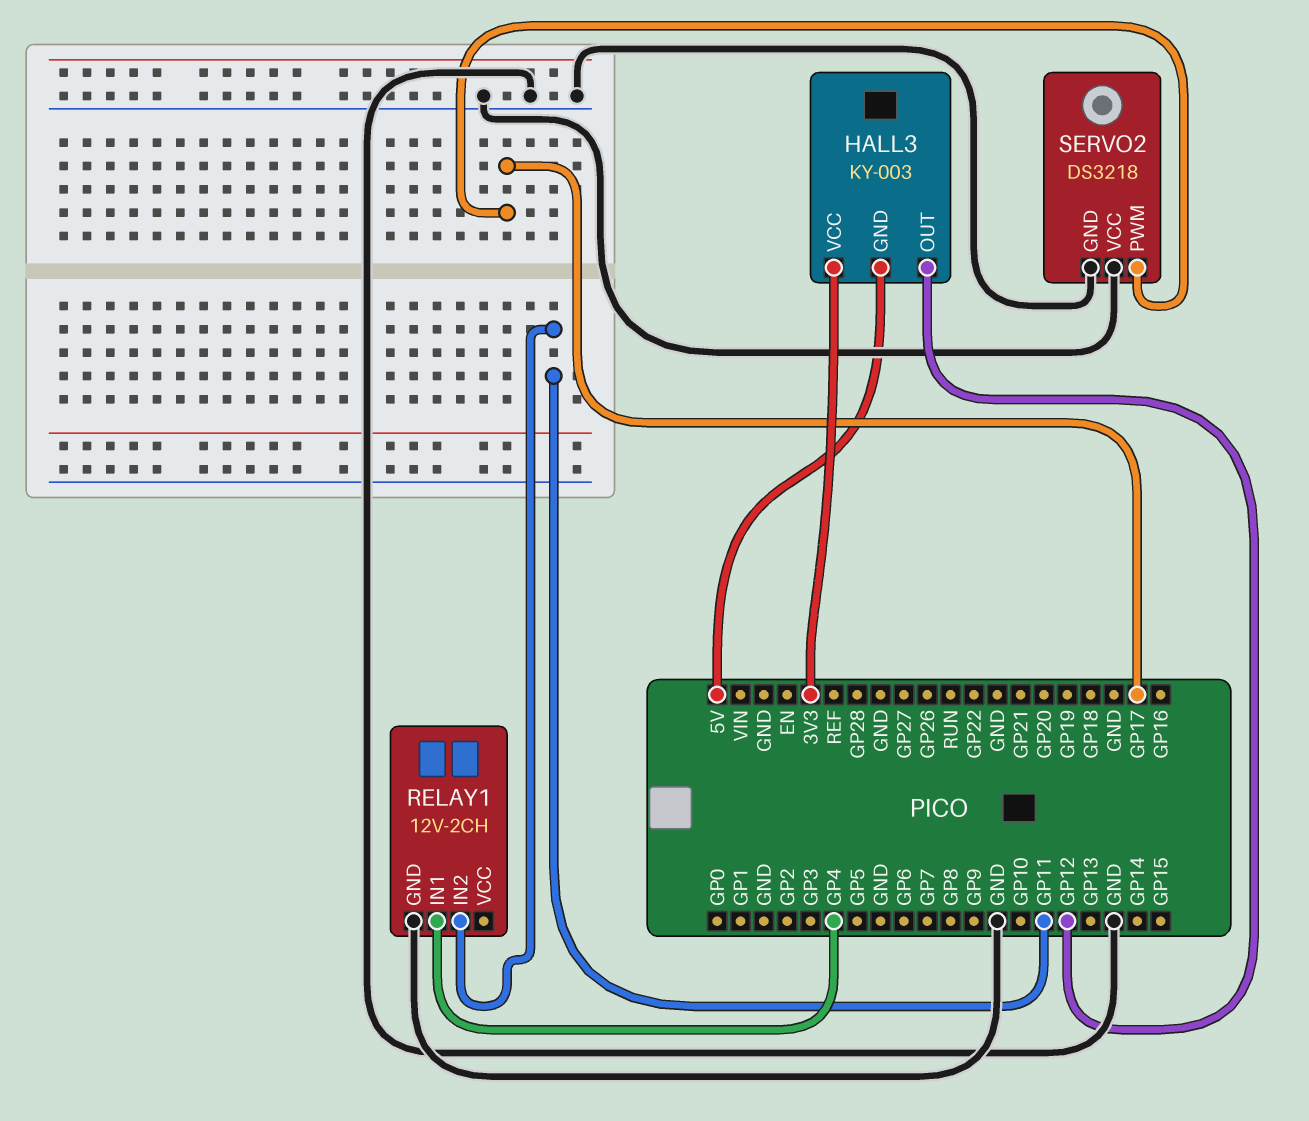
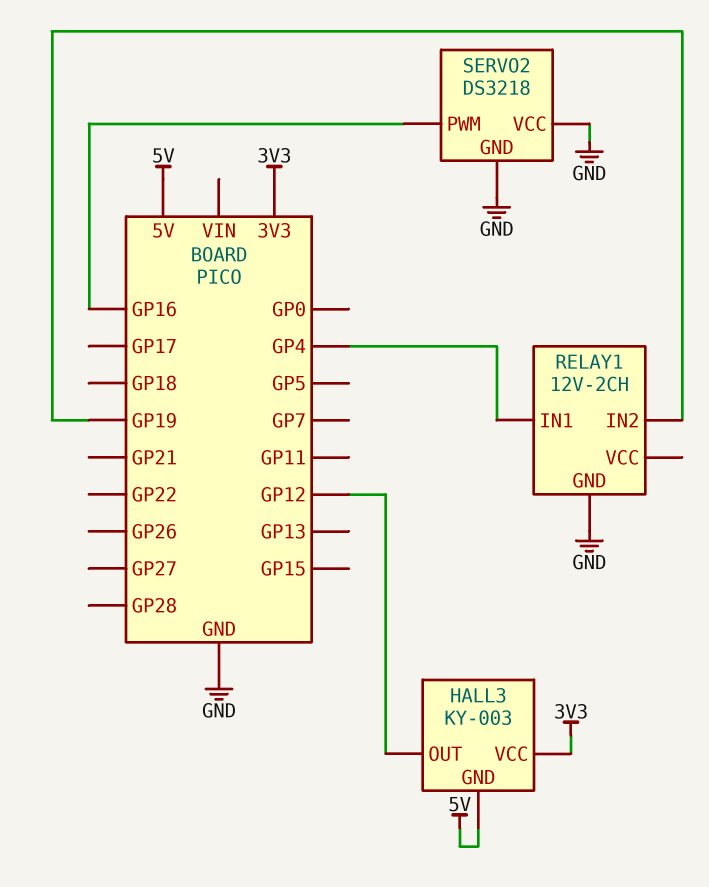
RELAY1 pin IN2: GP11 -> GP19
SERVO2 pin PWM: GP17 -> GP16

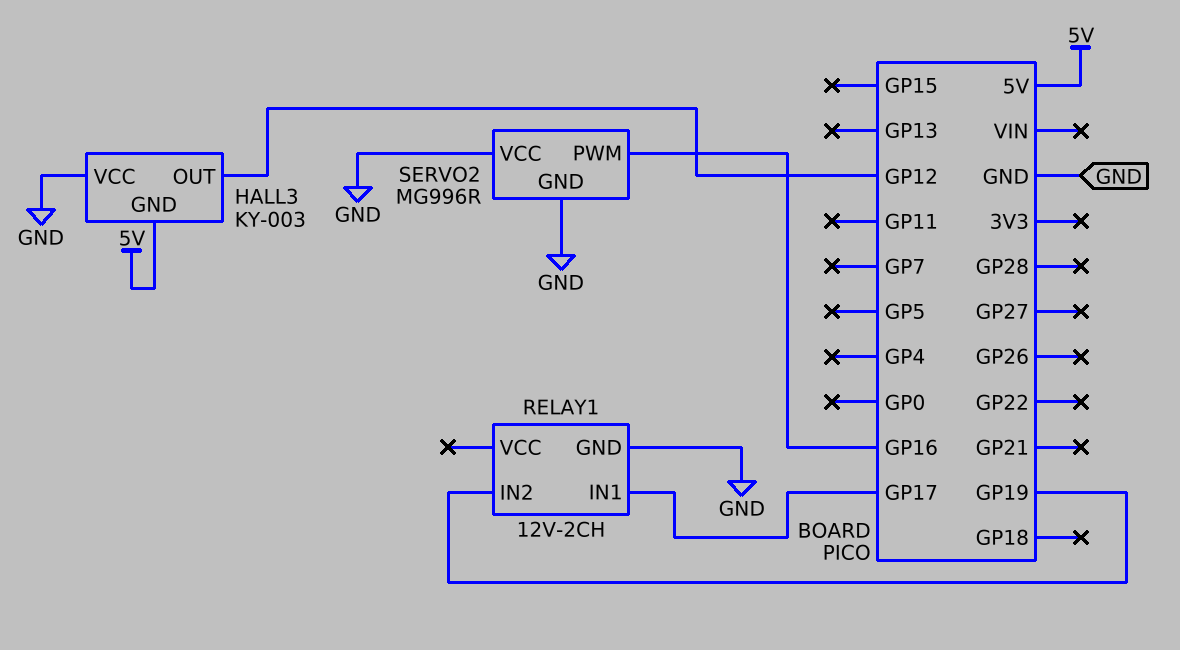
HALL3 pin VCC: 3V3 -> GND
RELAY1 pin IN1: GP4 -> GP17
SERVO2: DS3218 -> MG996R

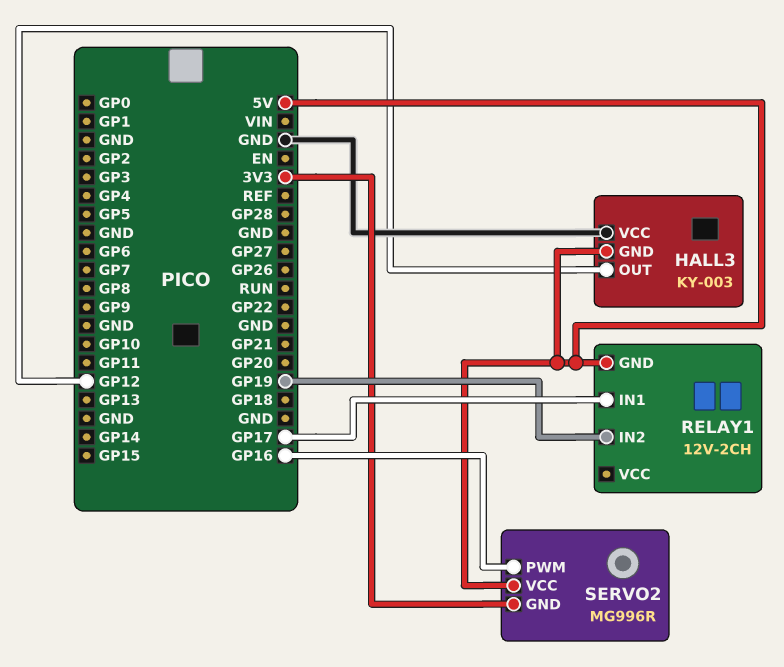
RELAY1 pin GND: GND -> 5V
SERVO2 pin GND: GND -> 3V3
SERVO2 pin VCC: GND -> 5V

